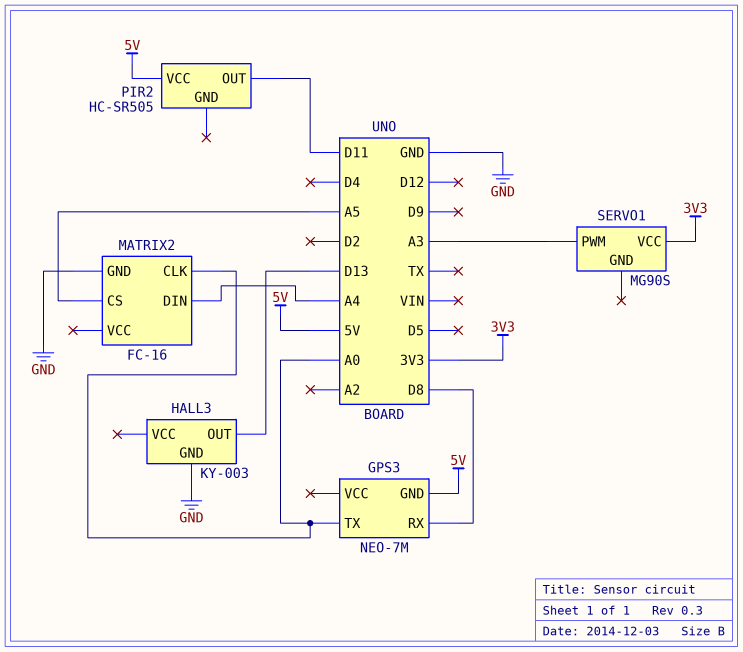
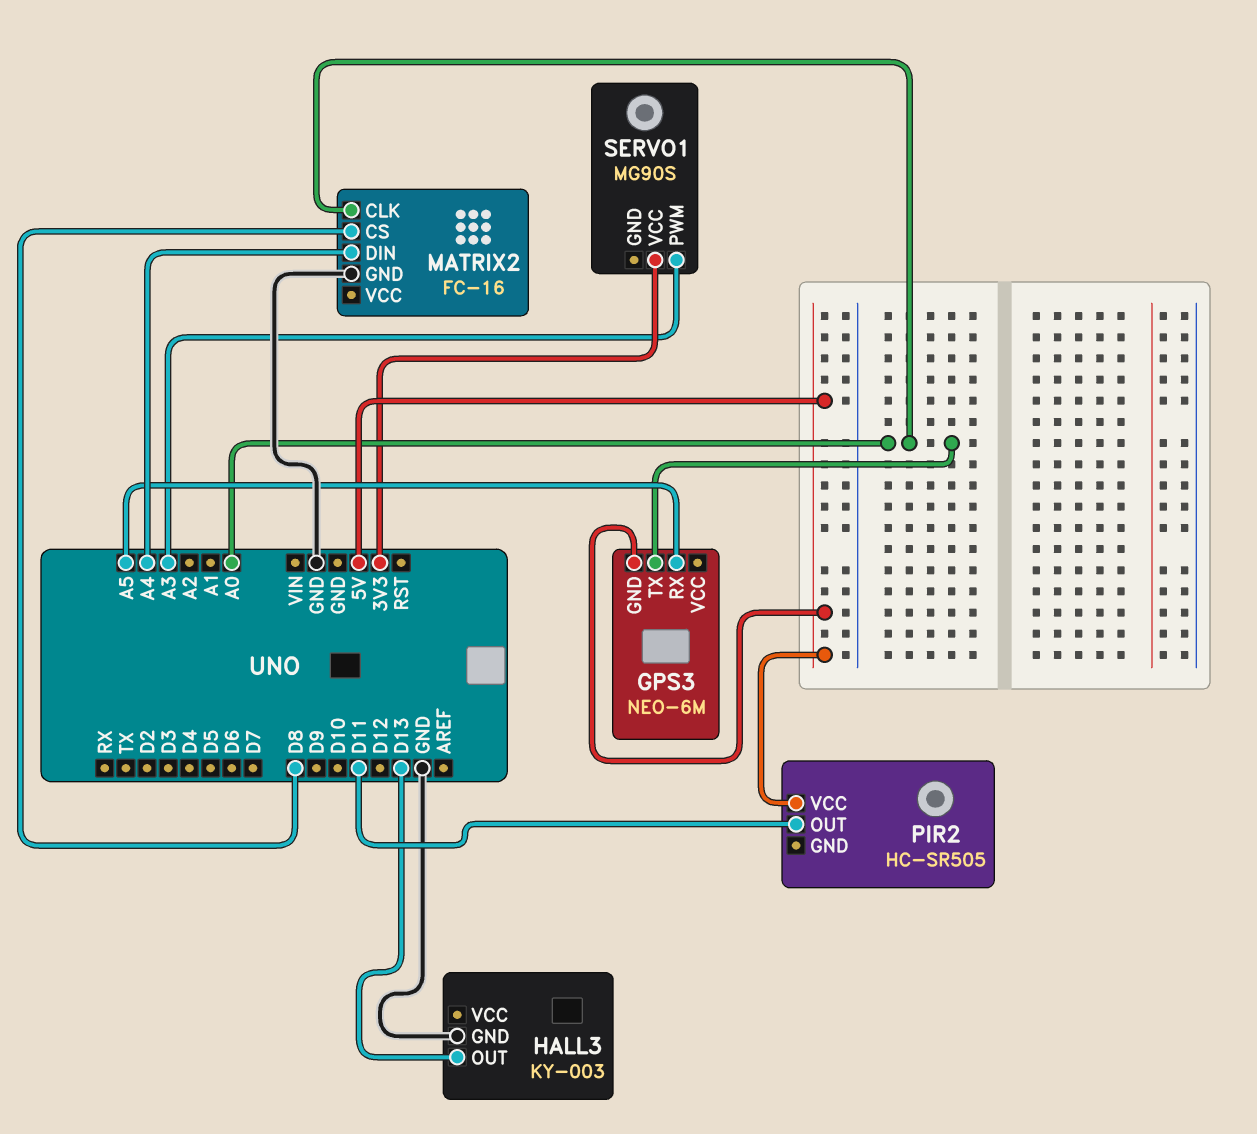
GPS3: NEO-7M -> NEO-6M
GPS3 pin RX: D8 -> A5
MATRIX2 pin CS: A5 -> D8

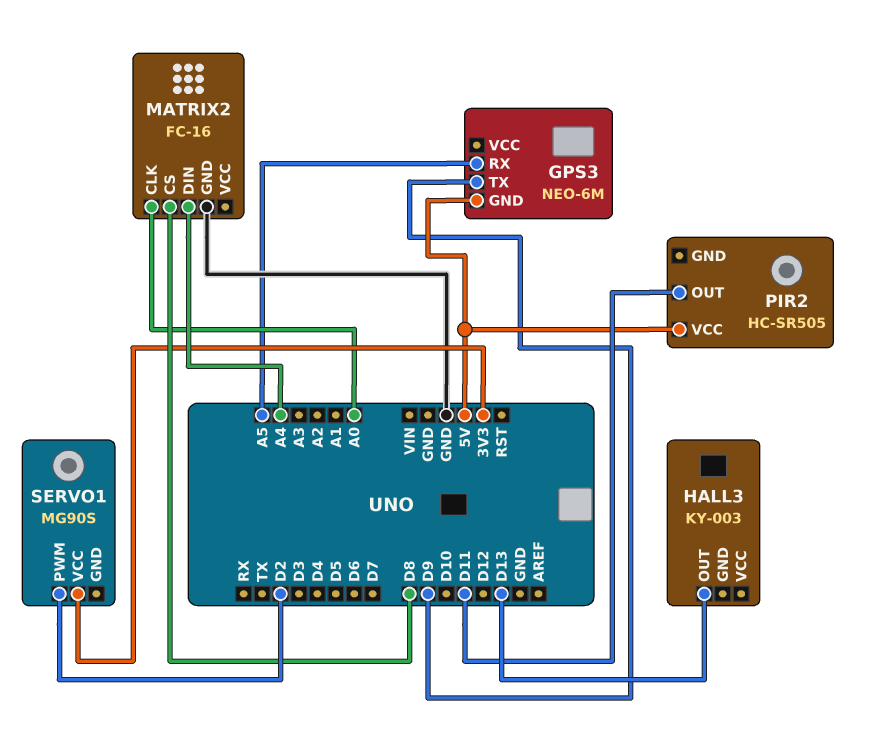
GPS3 pin TX: A0 -> D9
HALL3 pin GND: GND -> none
SERVO1 pin PWM: A3 -> D2

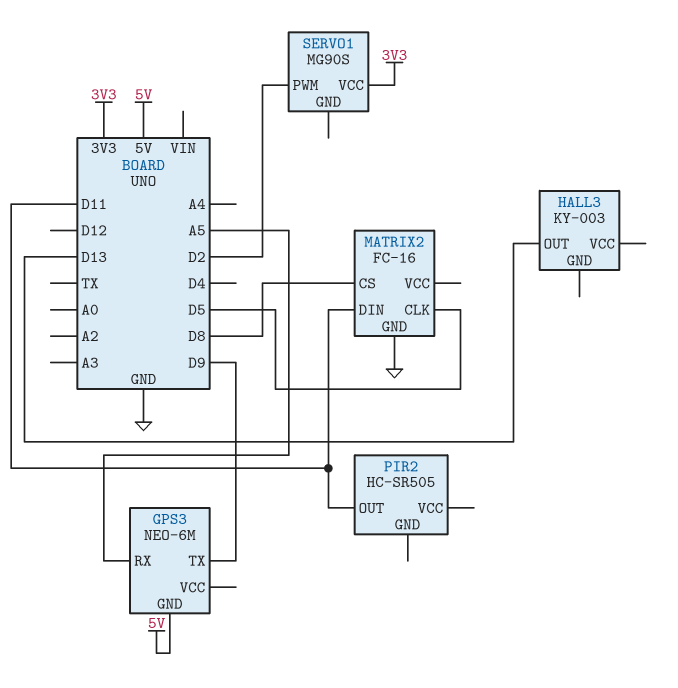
MATRIX2 pin CLK: A0 -> D5
MATRIX2 pin DIN: A4 -> D11
PIR2 pin VCC: 5V -> none

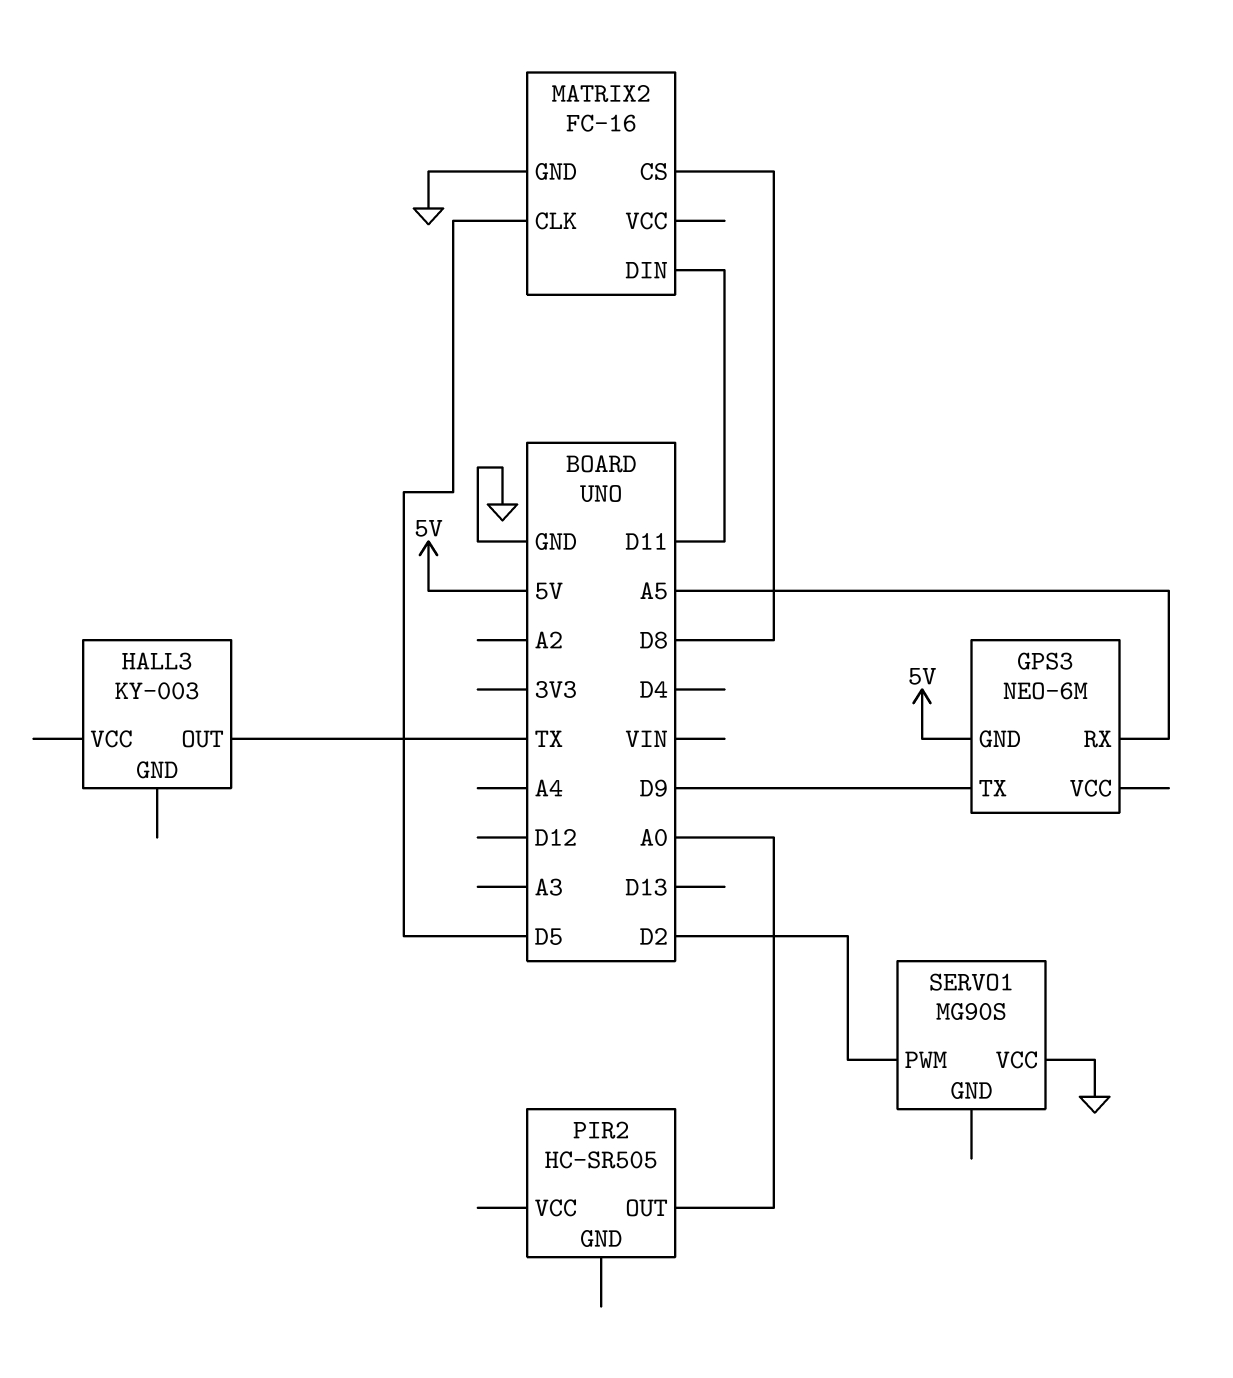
HALL3 pin OUT: D13 -> TX
PIR2 pin OUT: D11 -> A0
SERVO1 pin VCC: 3V3 -> GND

